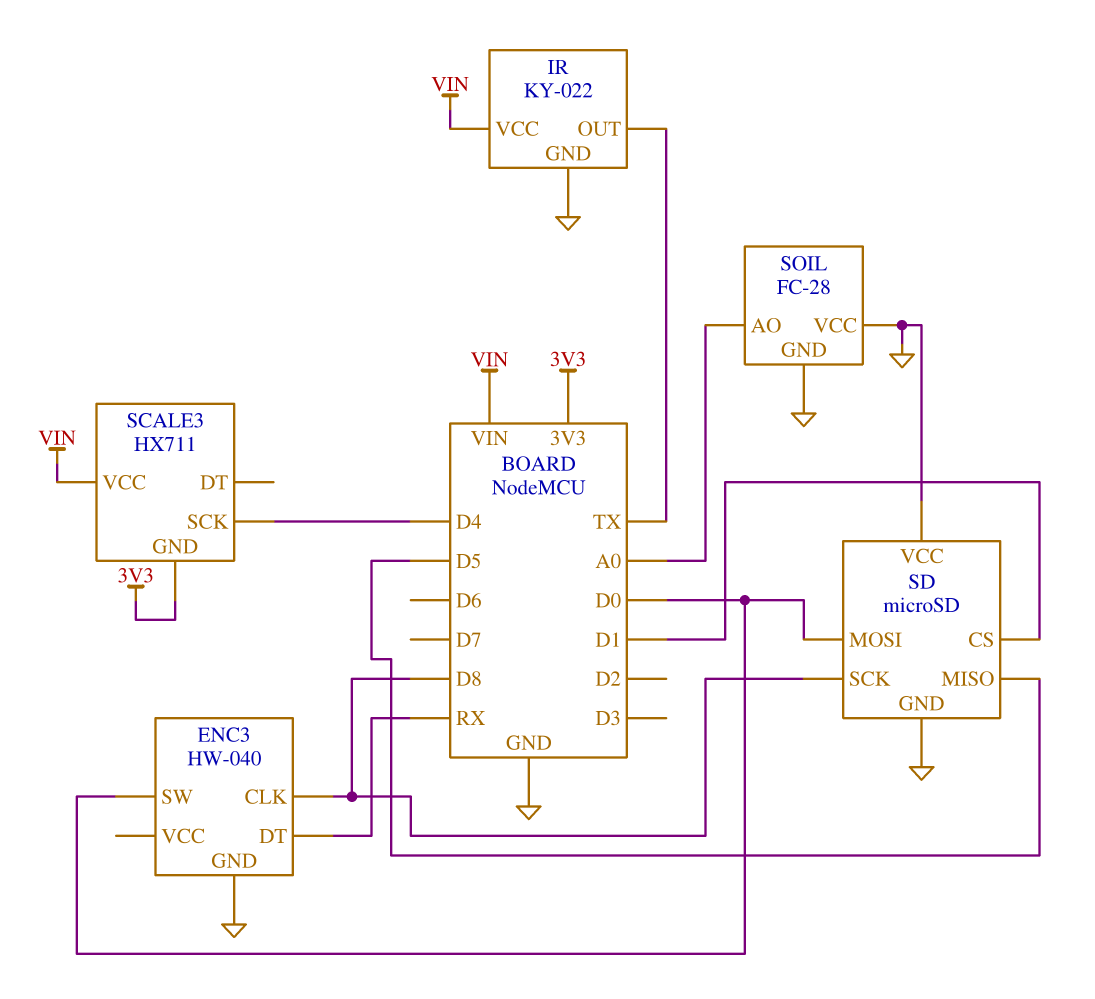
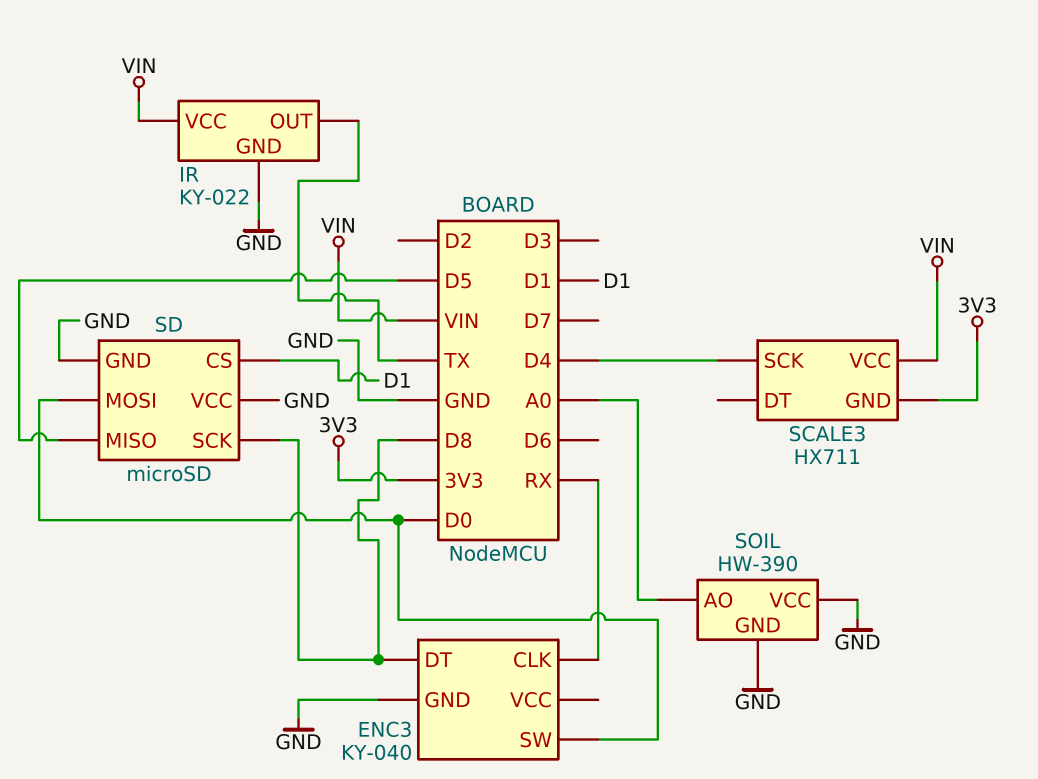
ENC3: HW-040 -> KY-040
ENC3 pin CLK: D8 -> RX
ENC3 pin DT: RX -> D8
SOIL: FC-28 -> HW-390

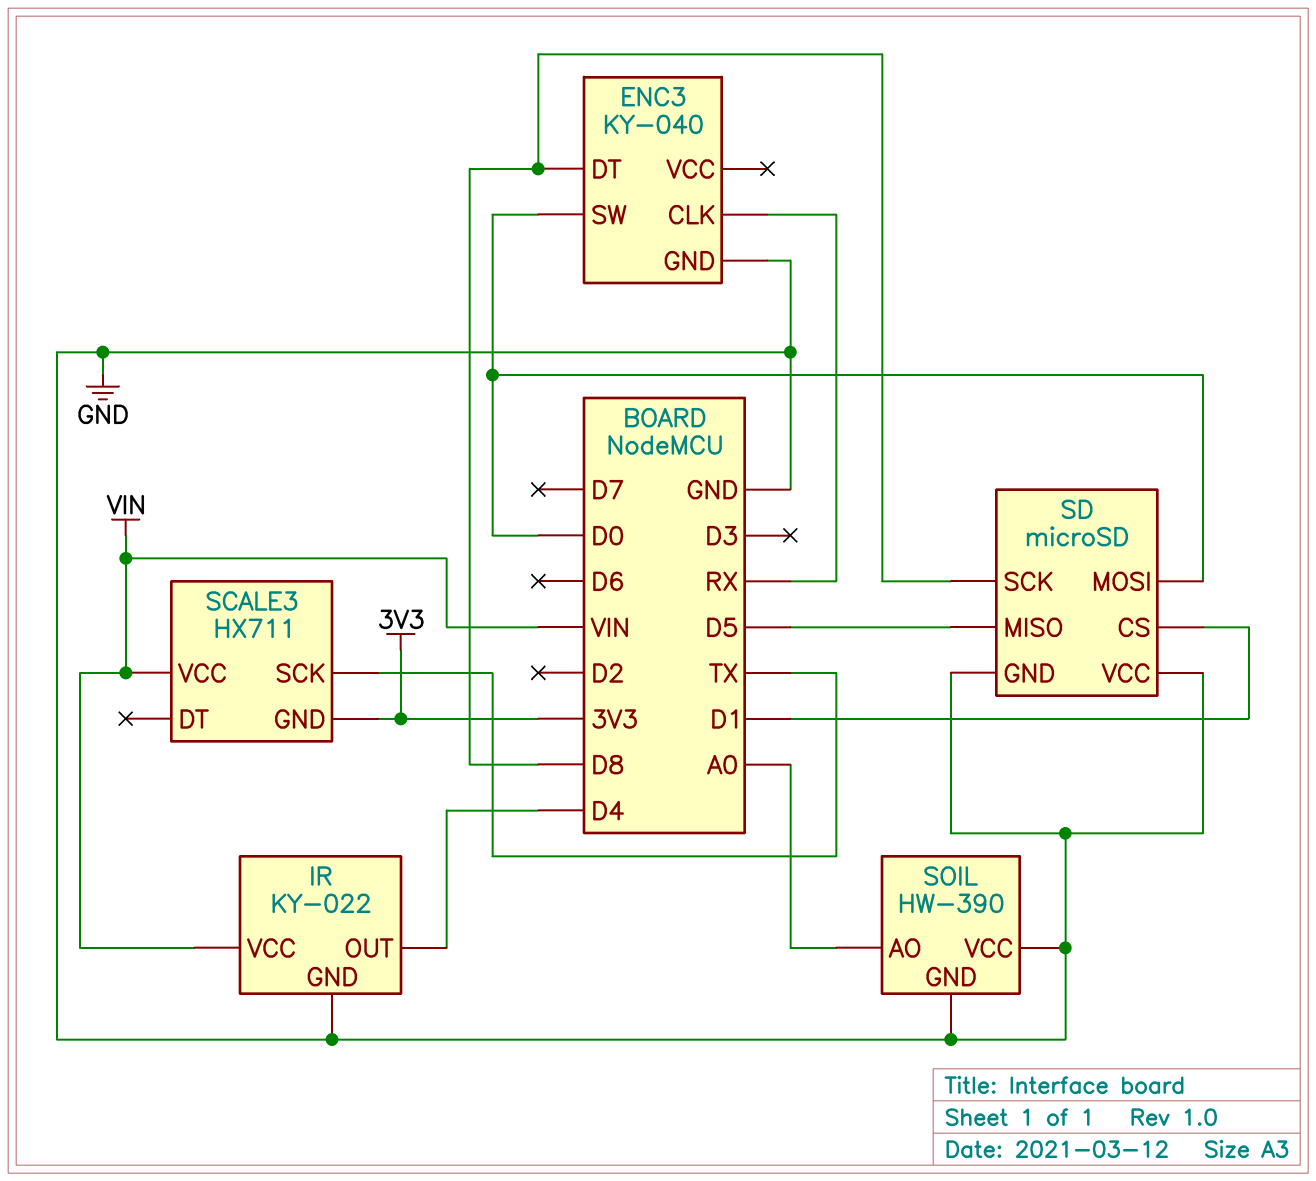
IR pin OUT: TX -> D4
SCALE3 pin SCK: D4 -> TX

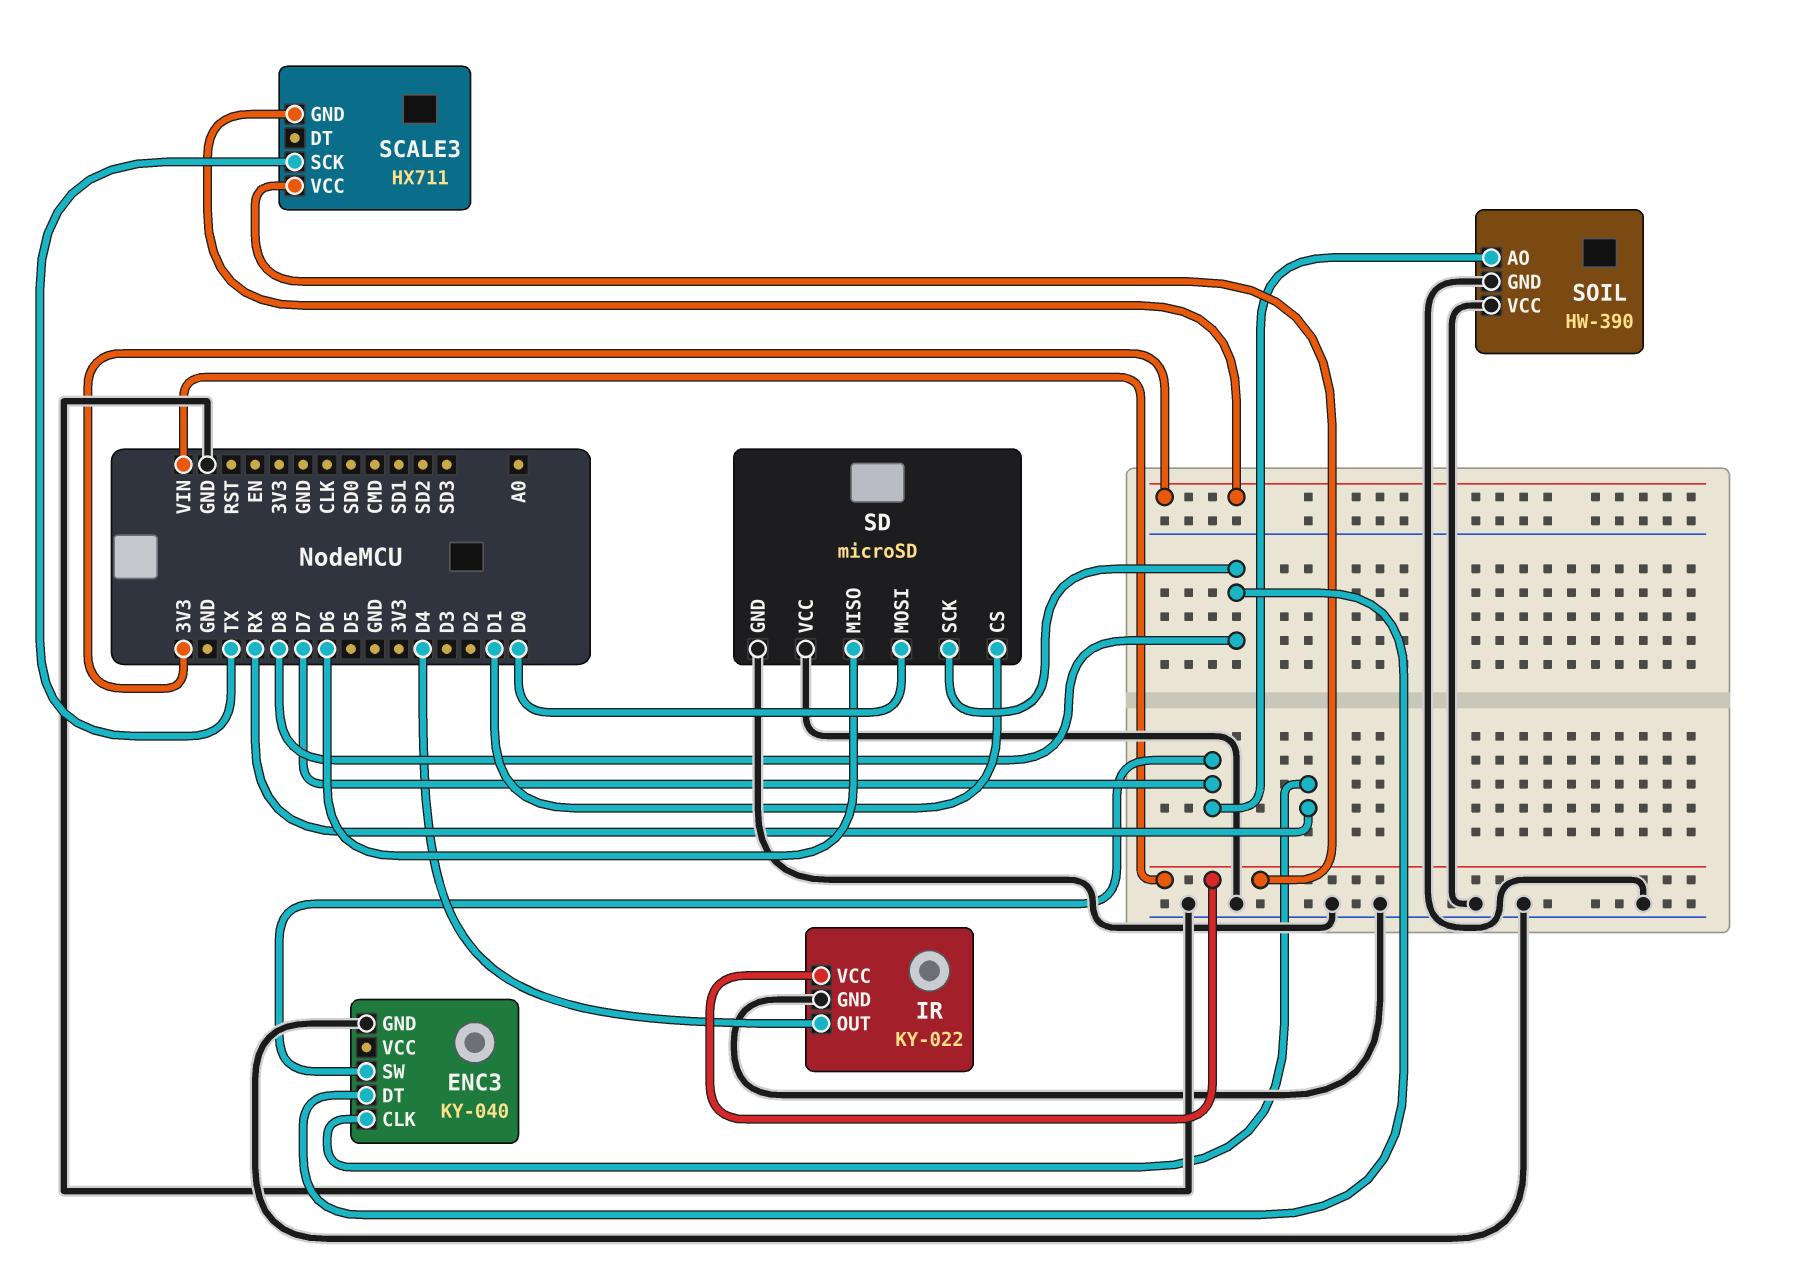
ENC3 pin SW: D0 -> D7
SD pin MISO: D5 -> D6
SOIL pin AO: A0 -> D7

